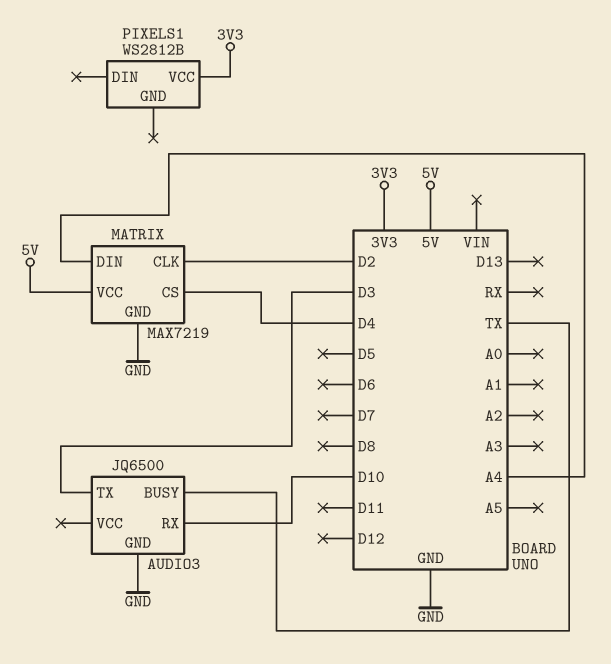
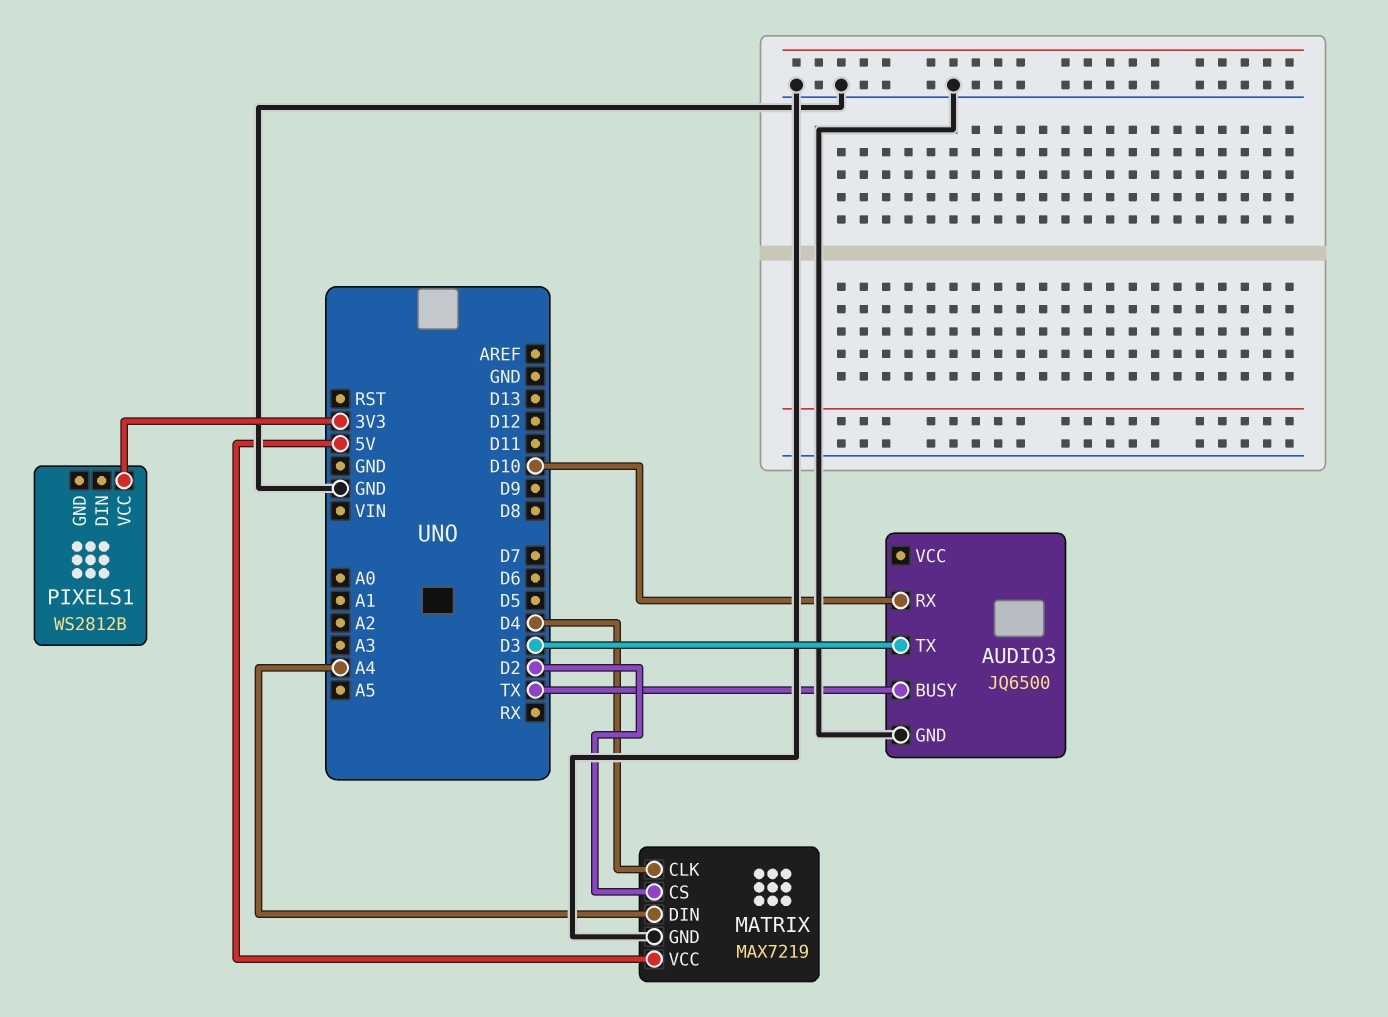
MATRIX pin CLK: D2 -> D4
MATRIX pin CS: D4 -> D2

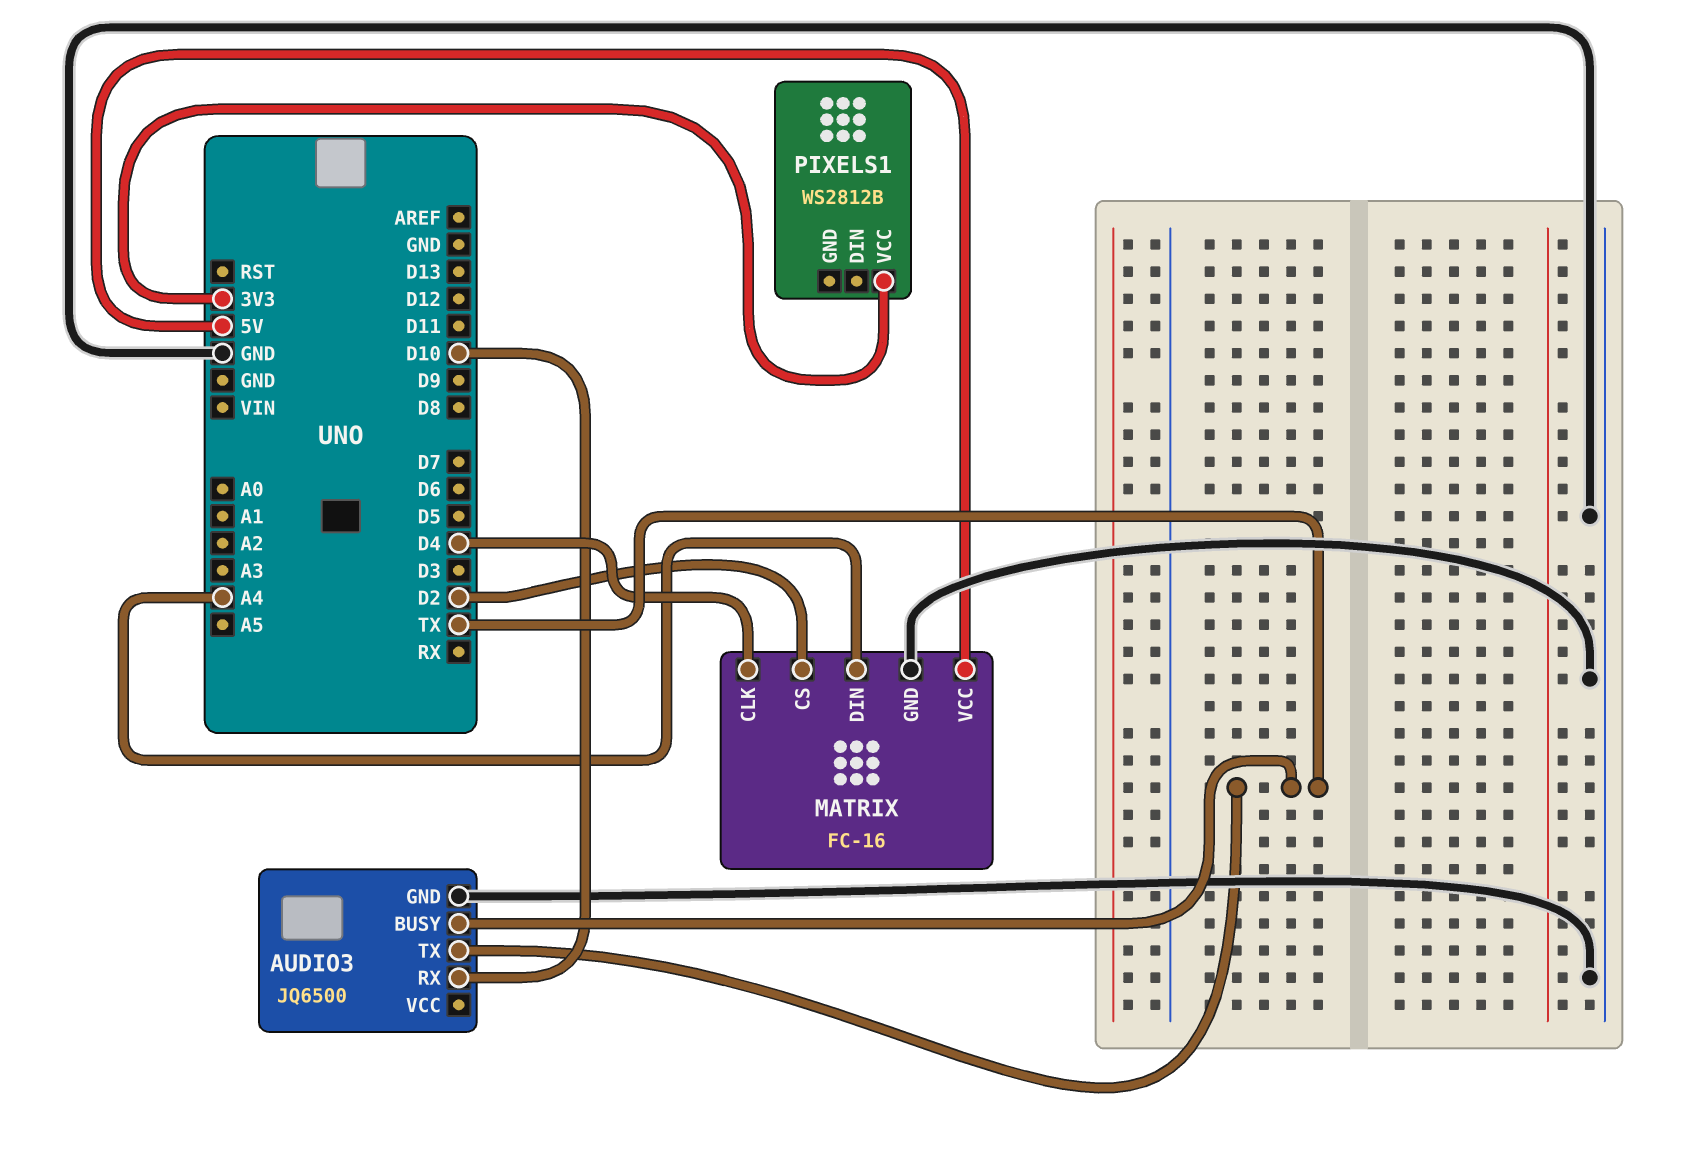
AUDIO3 pin TX: D3 -> TX
MATRIX: MAX7219 -> FC-16

